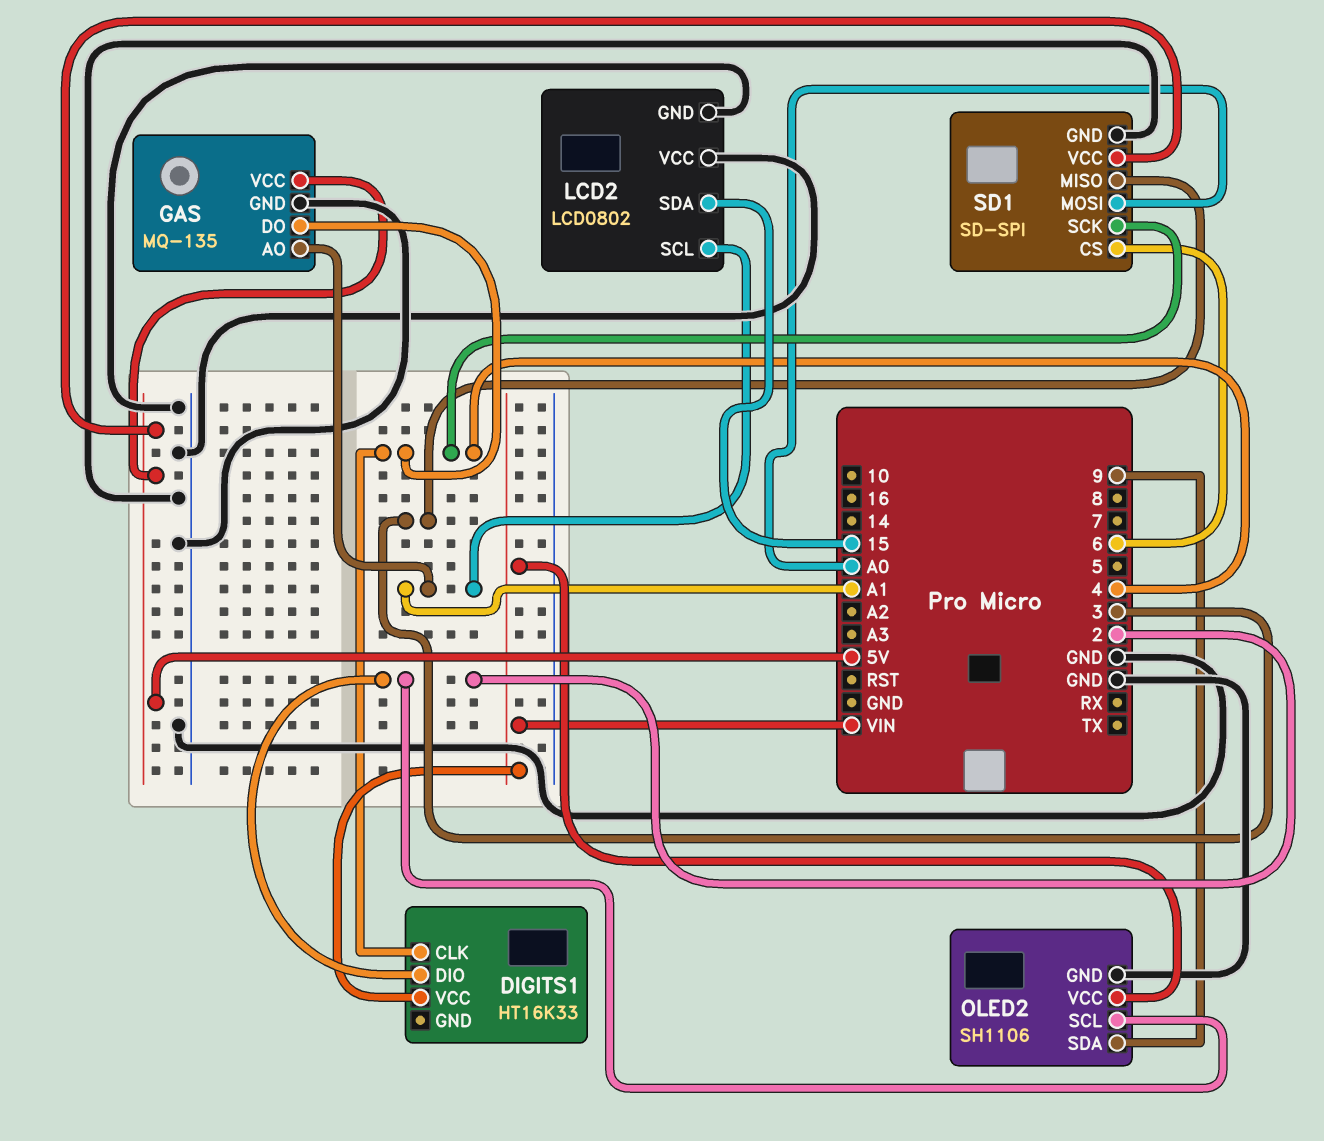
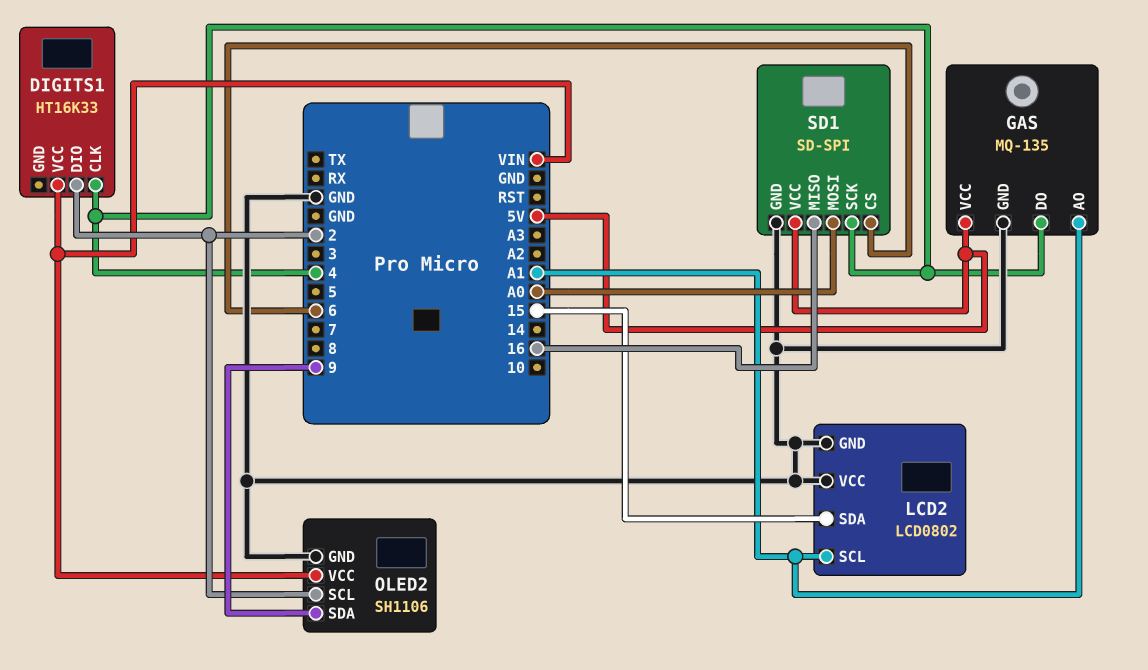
SD1 pin MISO: 3 -> 16

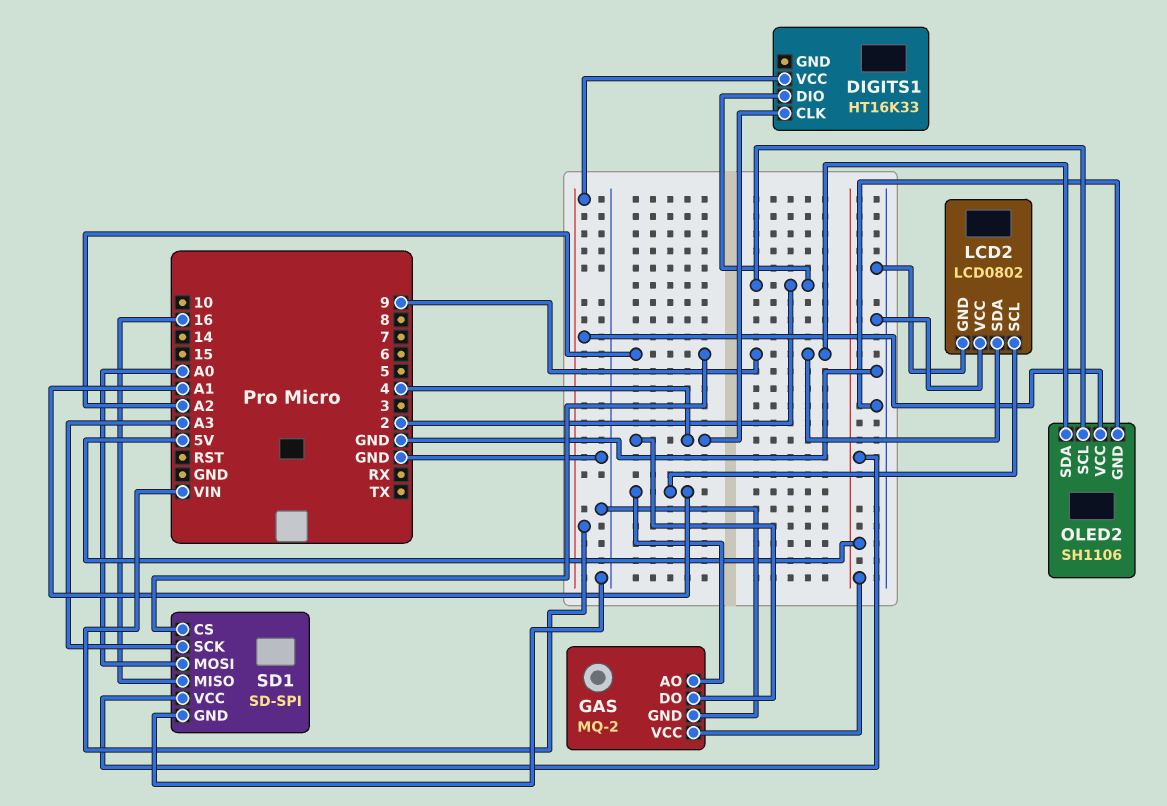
GAS: MQ-135 -> MQ-2
LCD2 pin SDA: 15 -> 9
SD1 pin CS: 6 -> A2
SD1 pin SCK: 4 -> A3

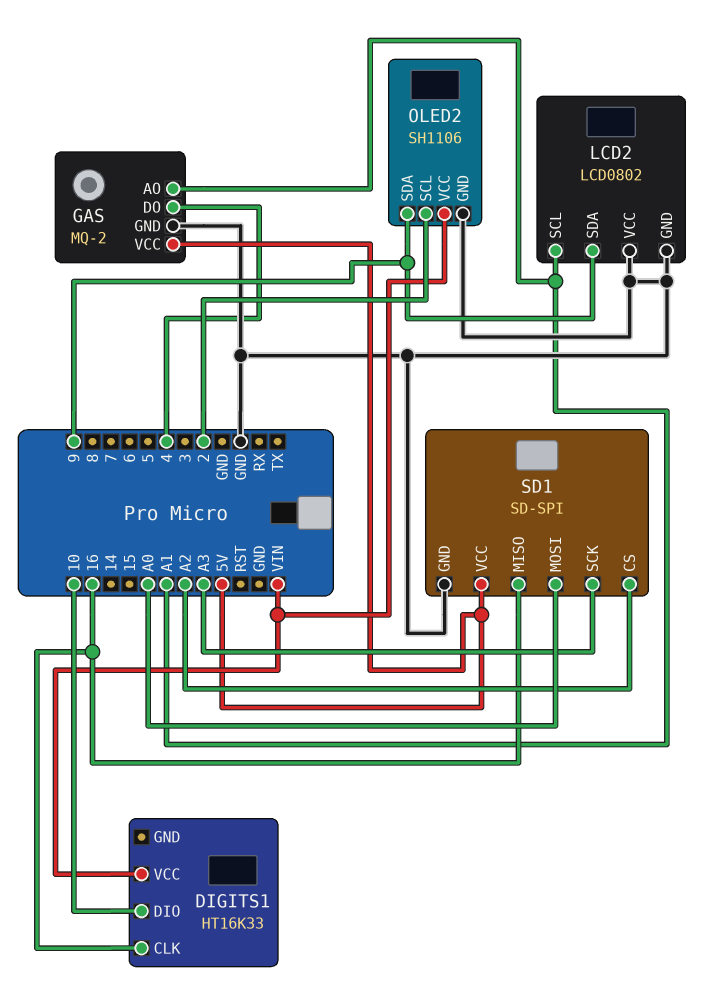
DIGITS1 pin CLK: 4 -> 16
DIGITS1 pin DIO: 2 -> 10

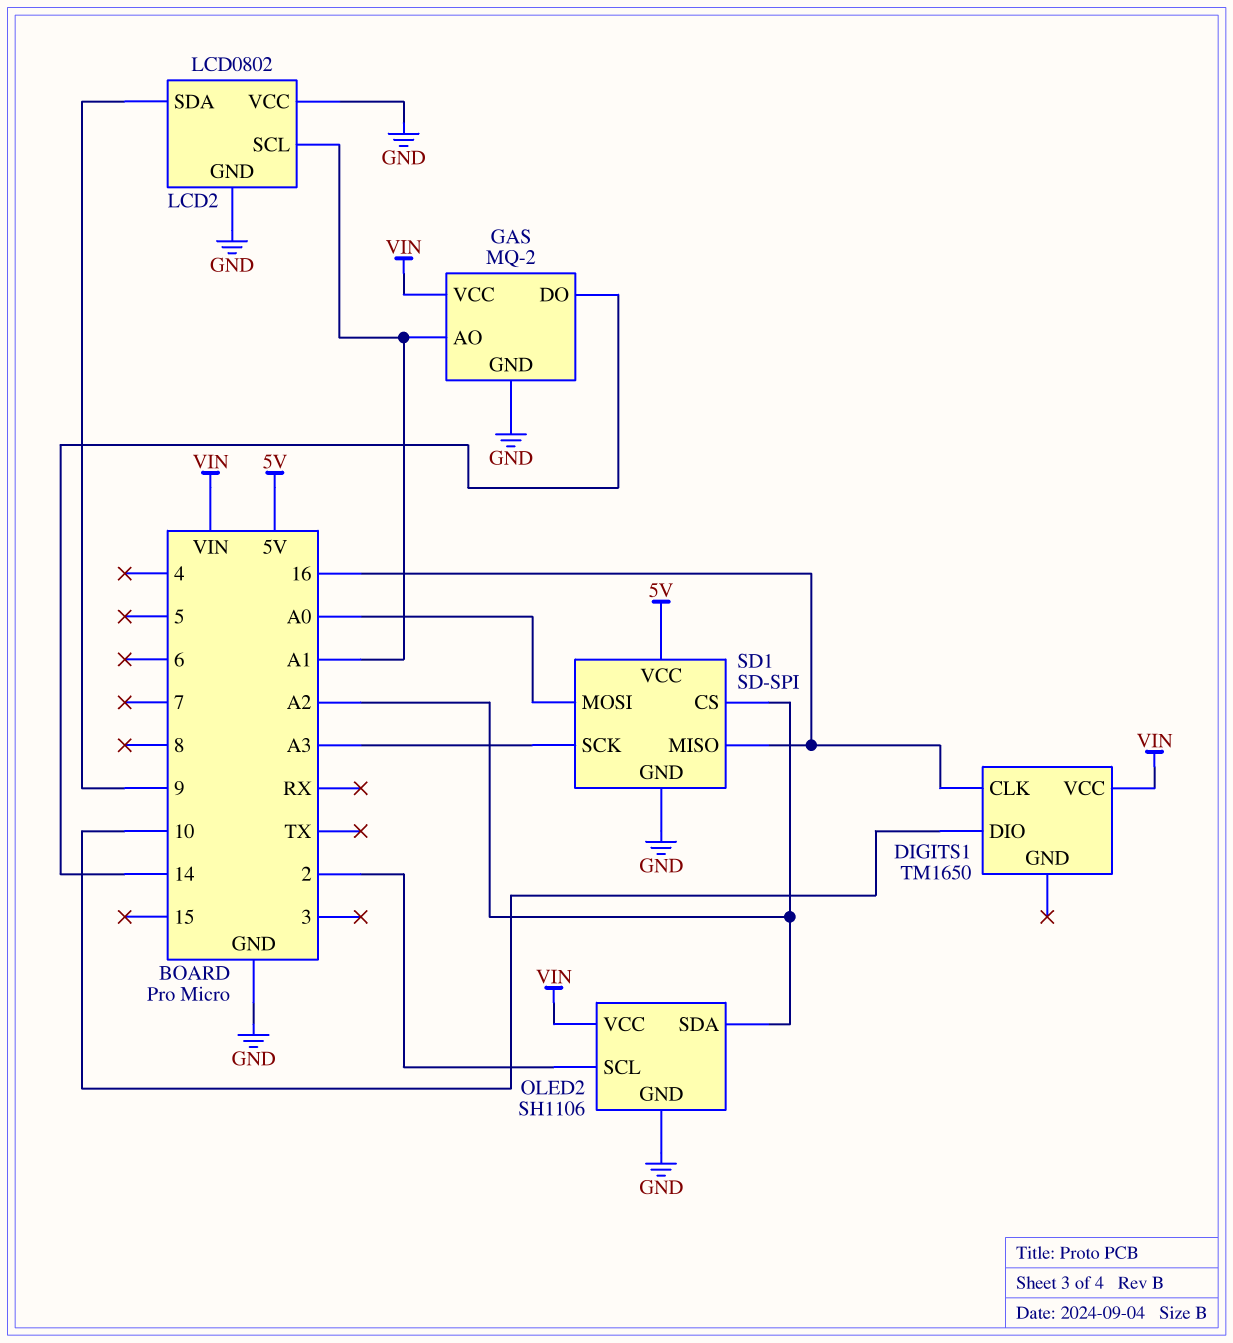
DIGITS1: HT16K33 -> TM1650
GAS pin DO: 4 -> 14
GAS pin VCC: 5V -> VIN
OLED2 pin SDA: 9 -> A2

